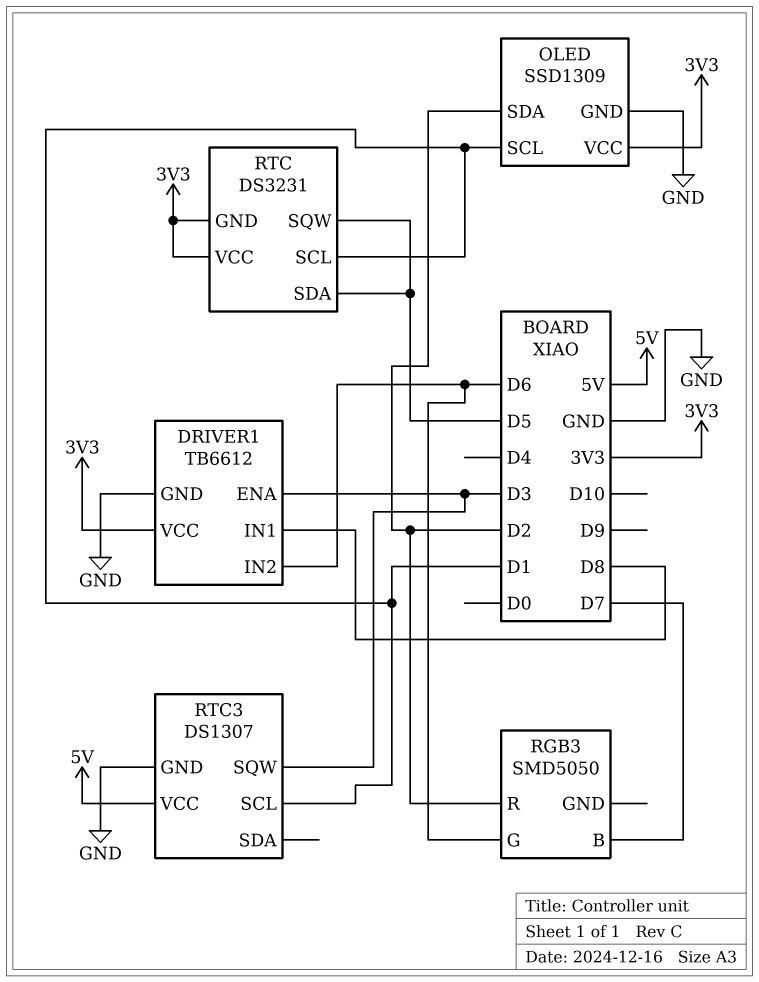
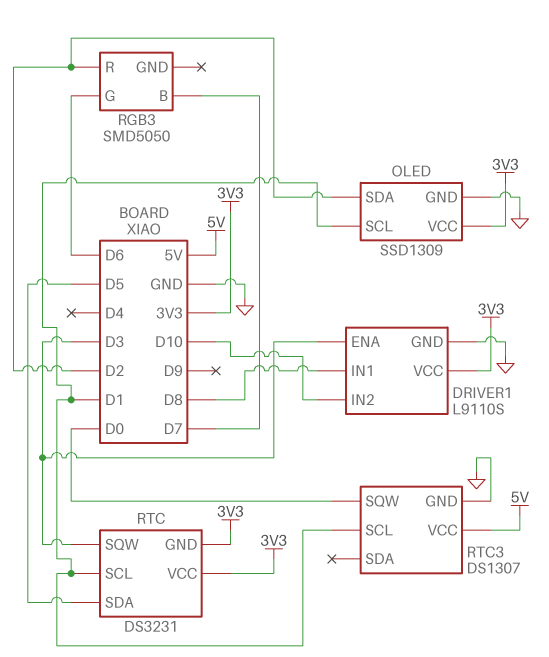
DRIVER1: TB6612 -> L9110S
DRIVER1 pin IN2: D6 -> D10
RTC pin SQW: D5 -> D3
RTC3 pin SQW: D3 -> D0

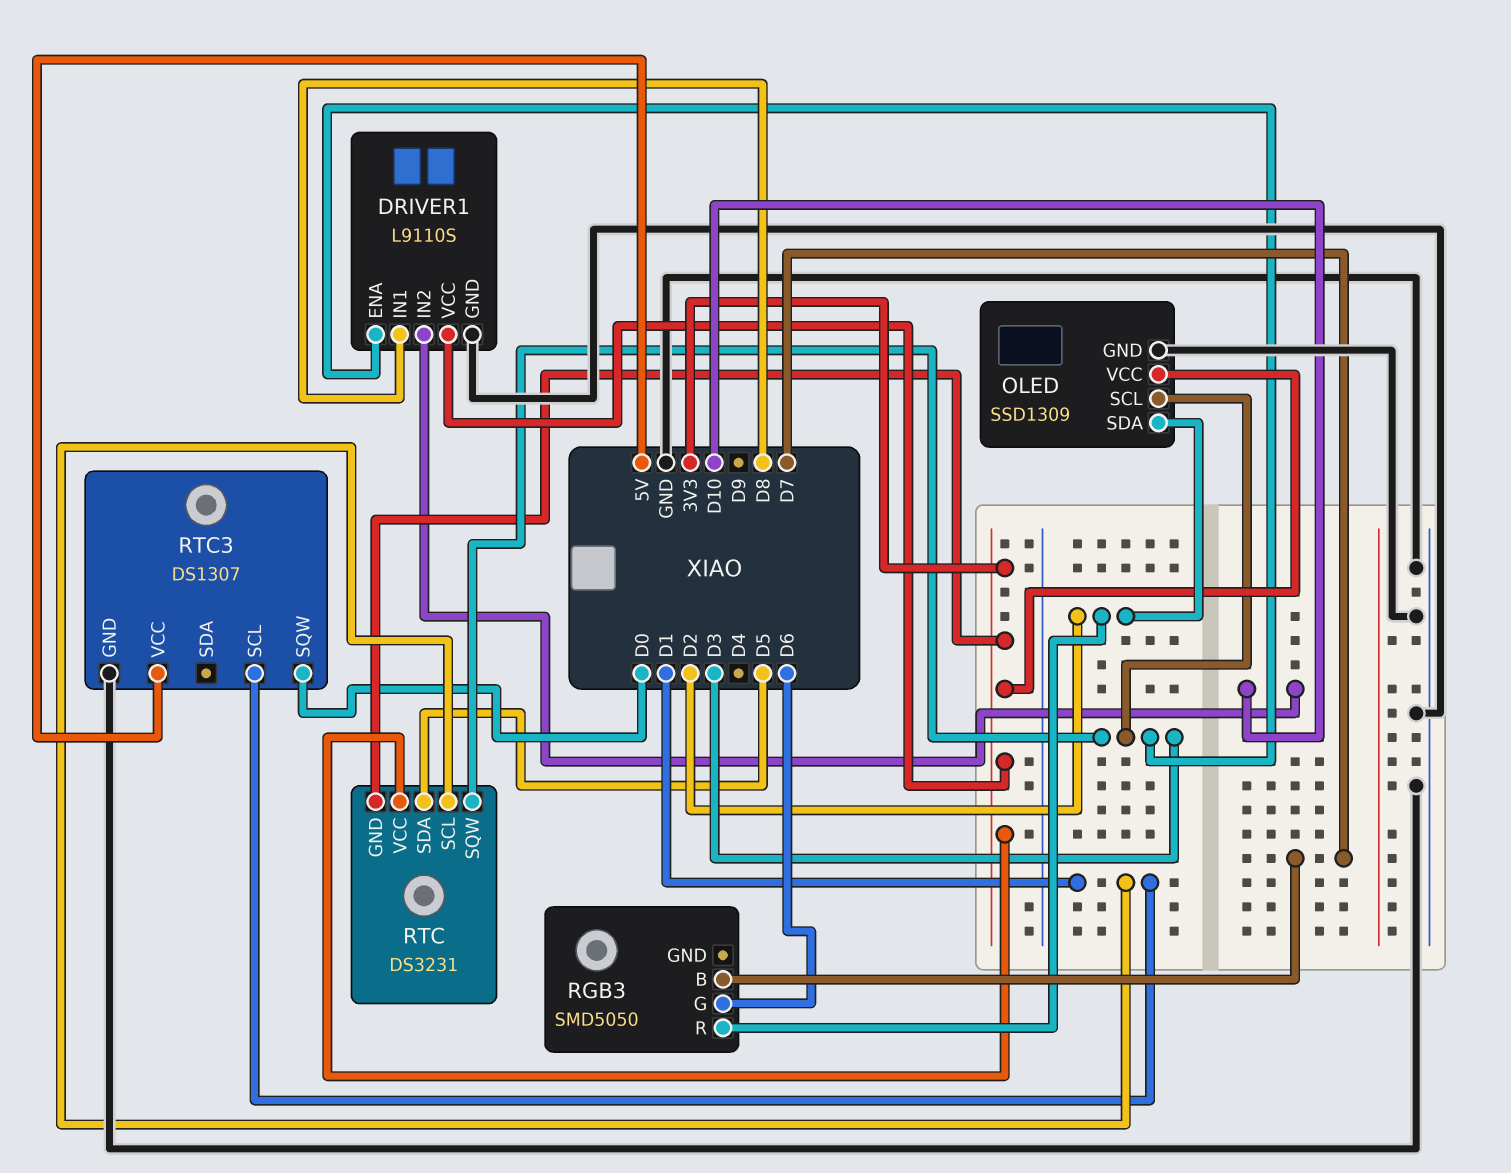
OLED pin SCL: D1 -> D3

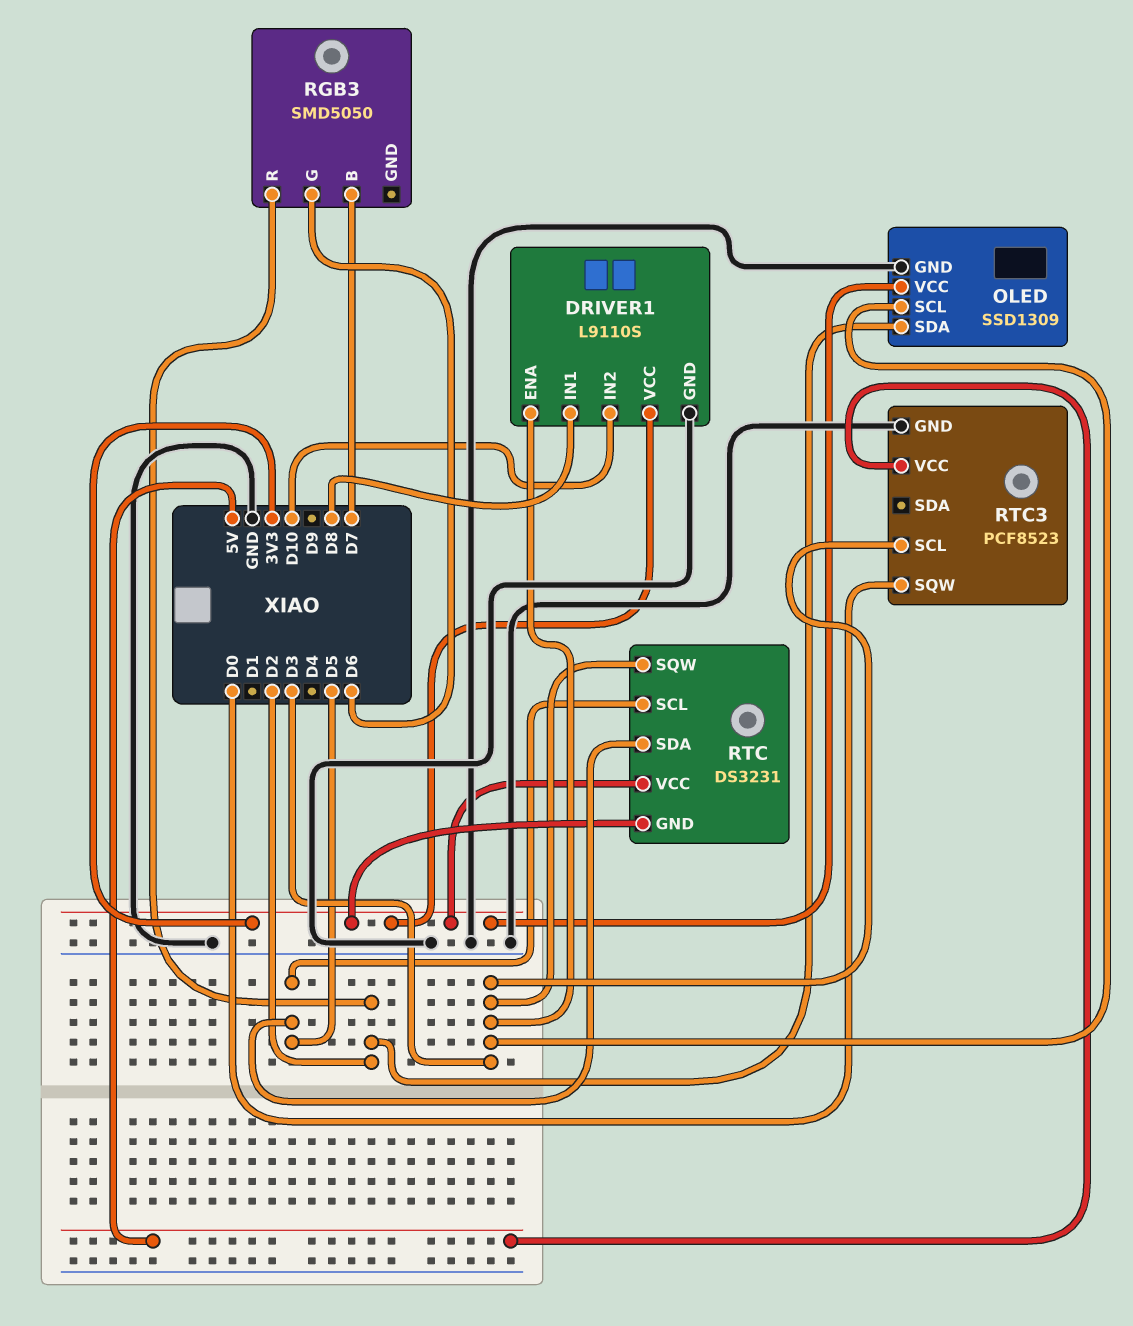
RTC pin SCL: D1 -> D5
RTC3: DS1307 -> PCF8523
RTC3 pin SCL: D1 -> D3

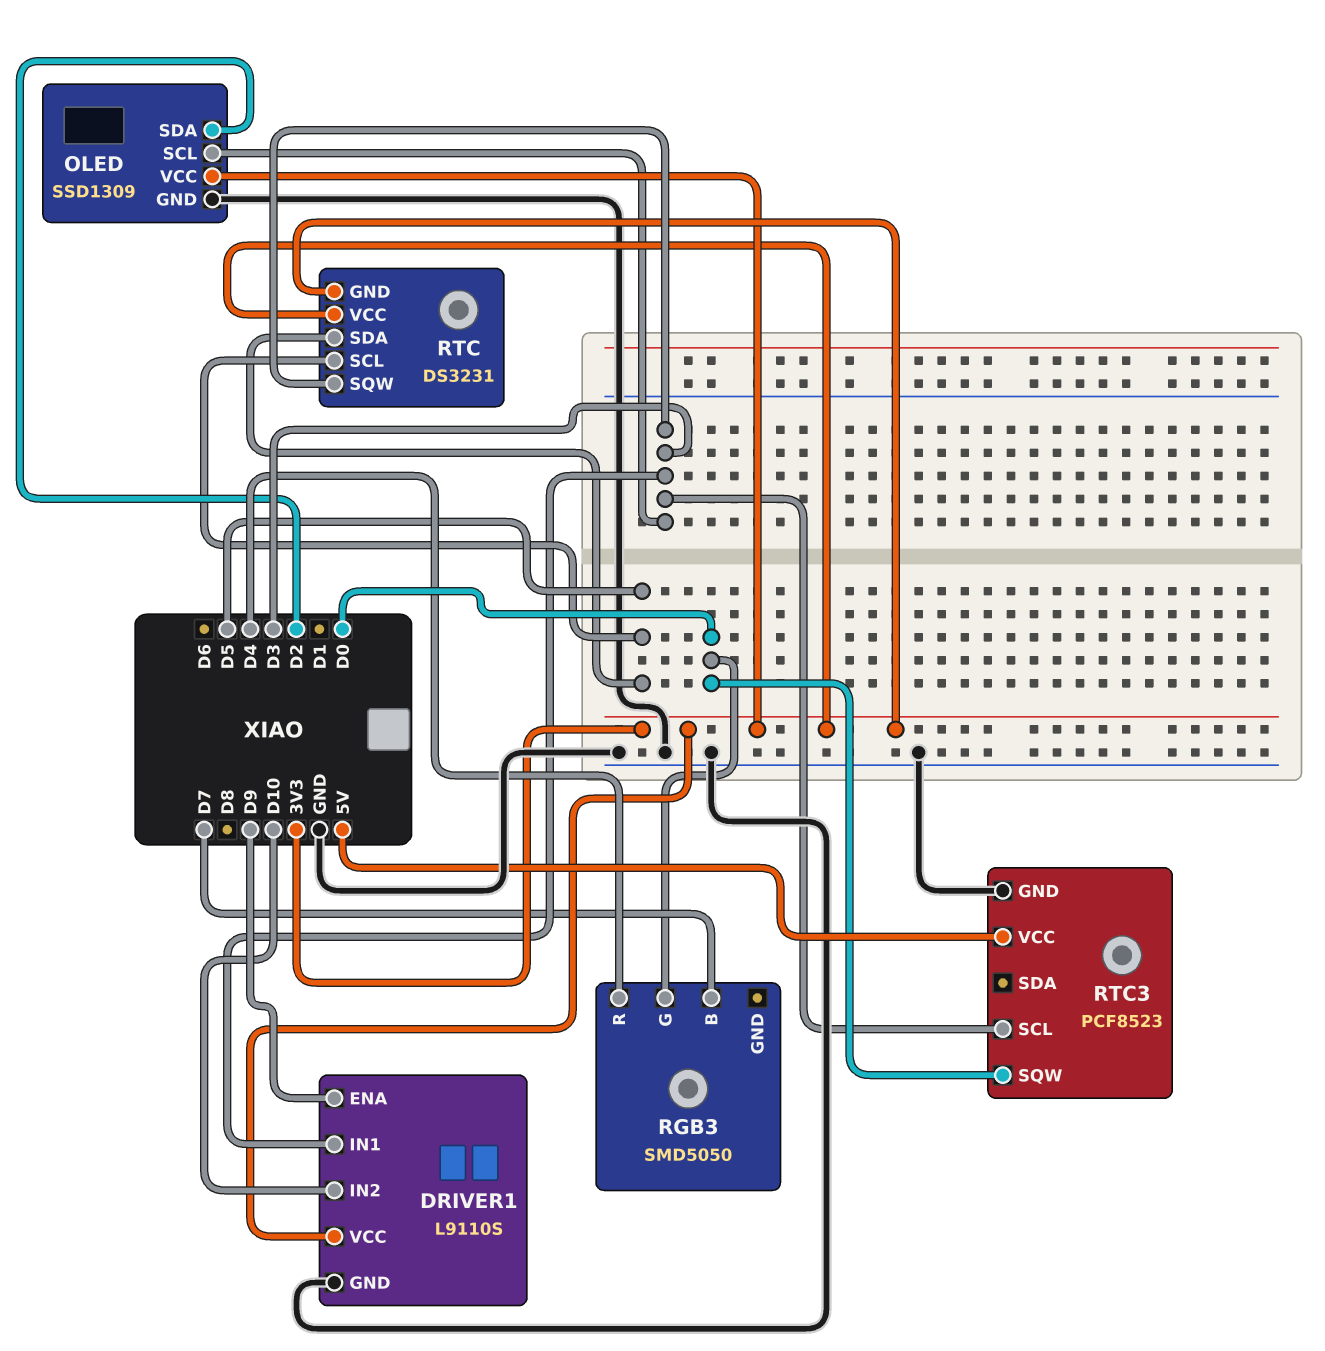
DRIVER1 pin ENA: D3 -> D9
DRIVER1 pin IN1: D8 -> D3
RGB3 pin G: D6 -> D0
RGB3 pin R: D2 -> D4

